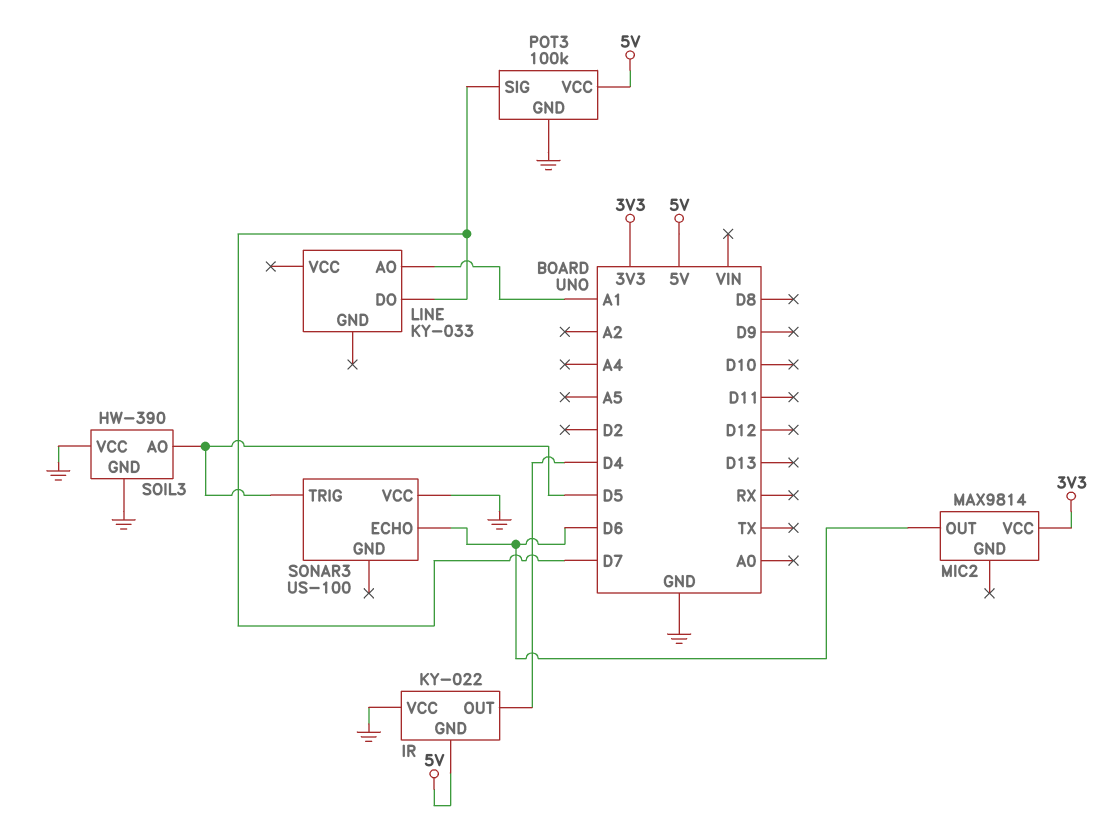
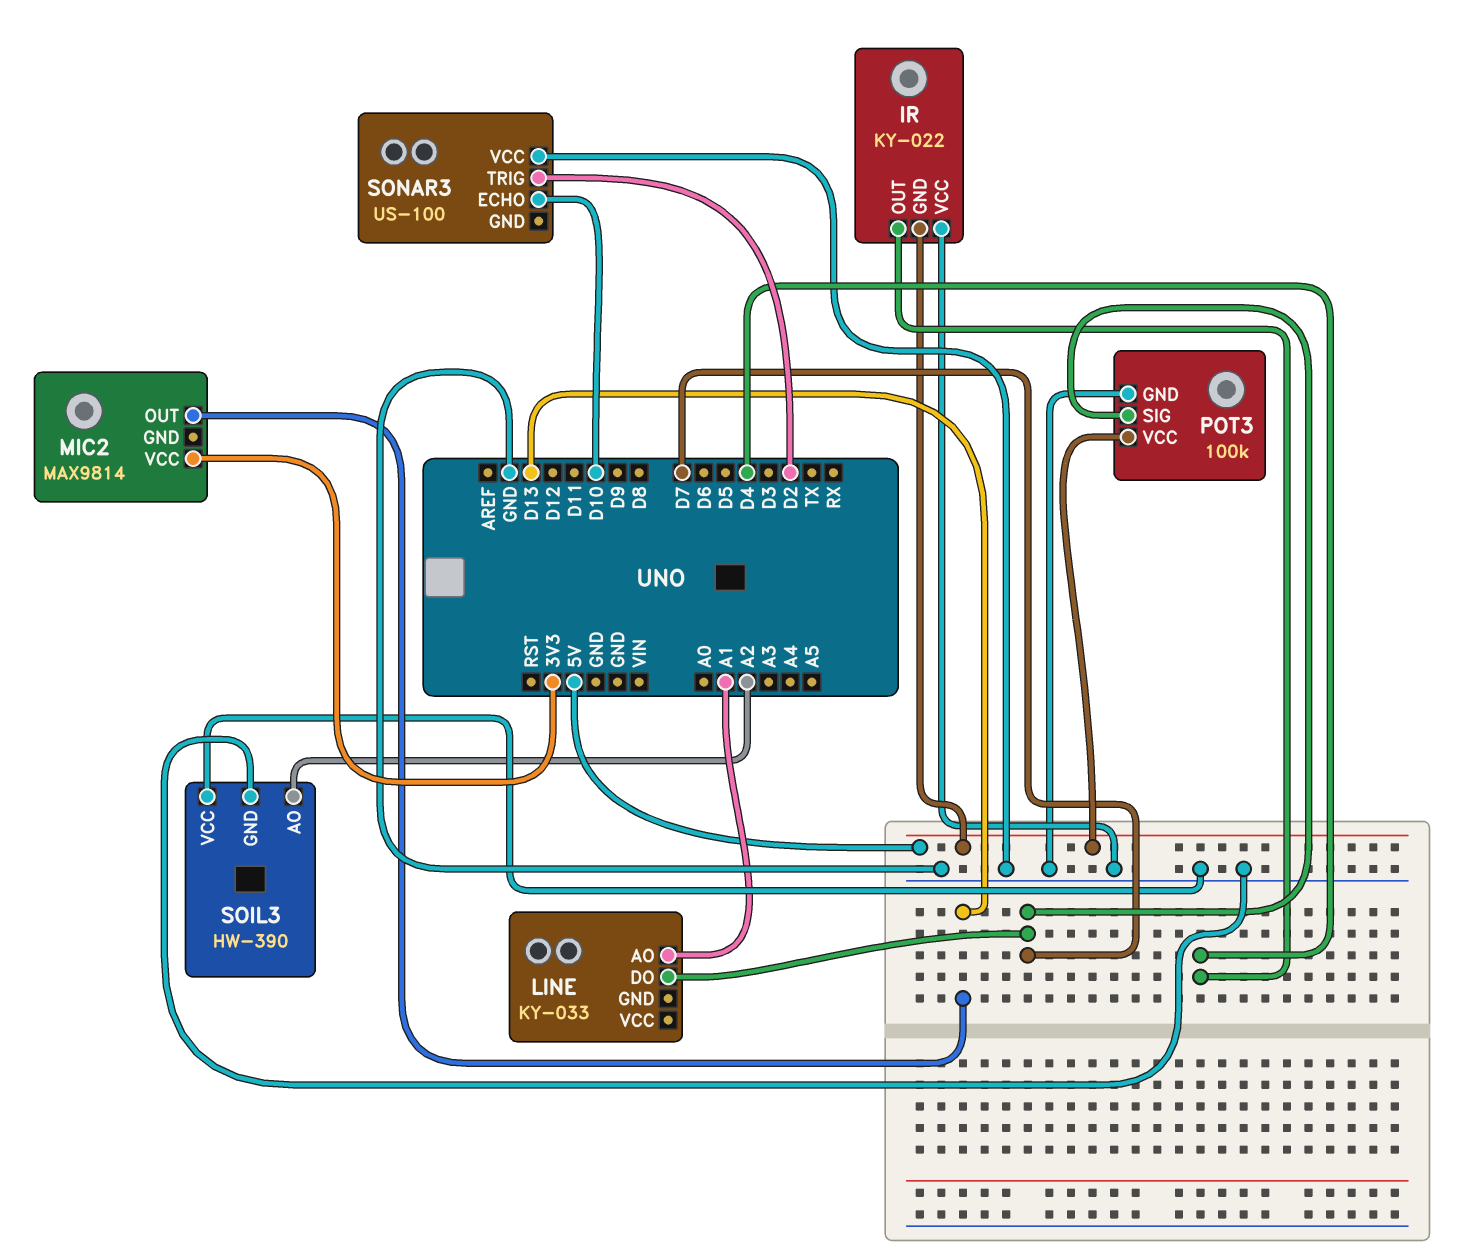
MIC2 pin OUT: D6 -> D13
SOIL3 pin AO: D5 -> A2
SONAR3 pin ECHO: D6 -> D10
SONAR3 pin TRIG: D5 -> D2

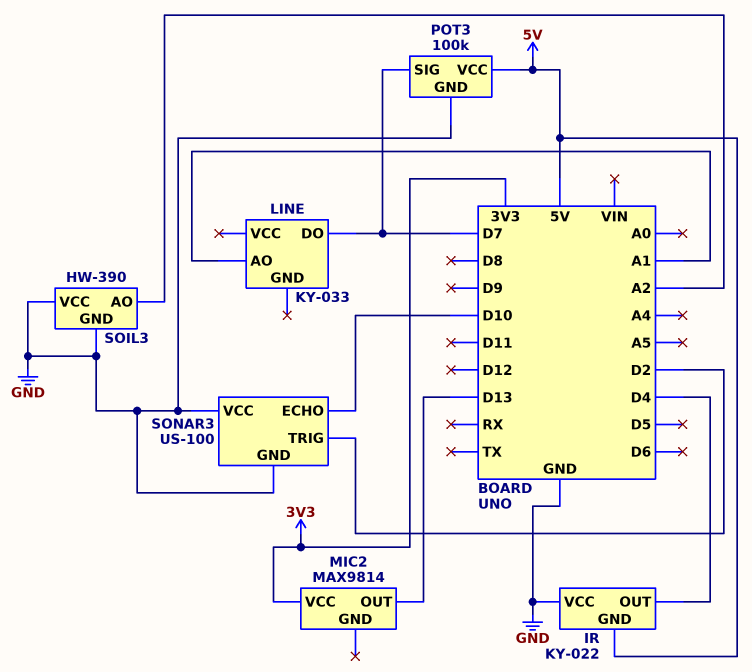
SONAR3 pin GND: none -> GND

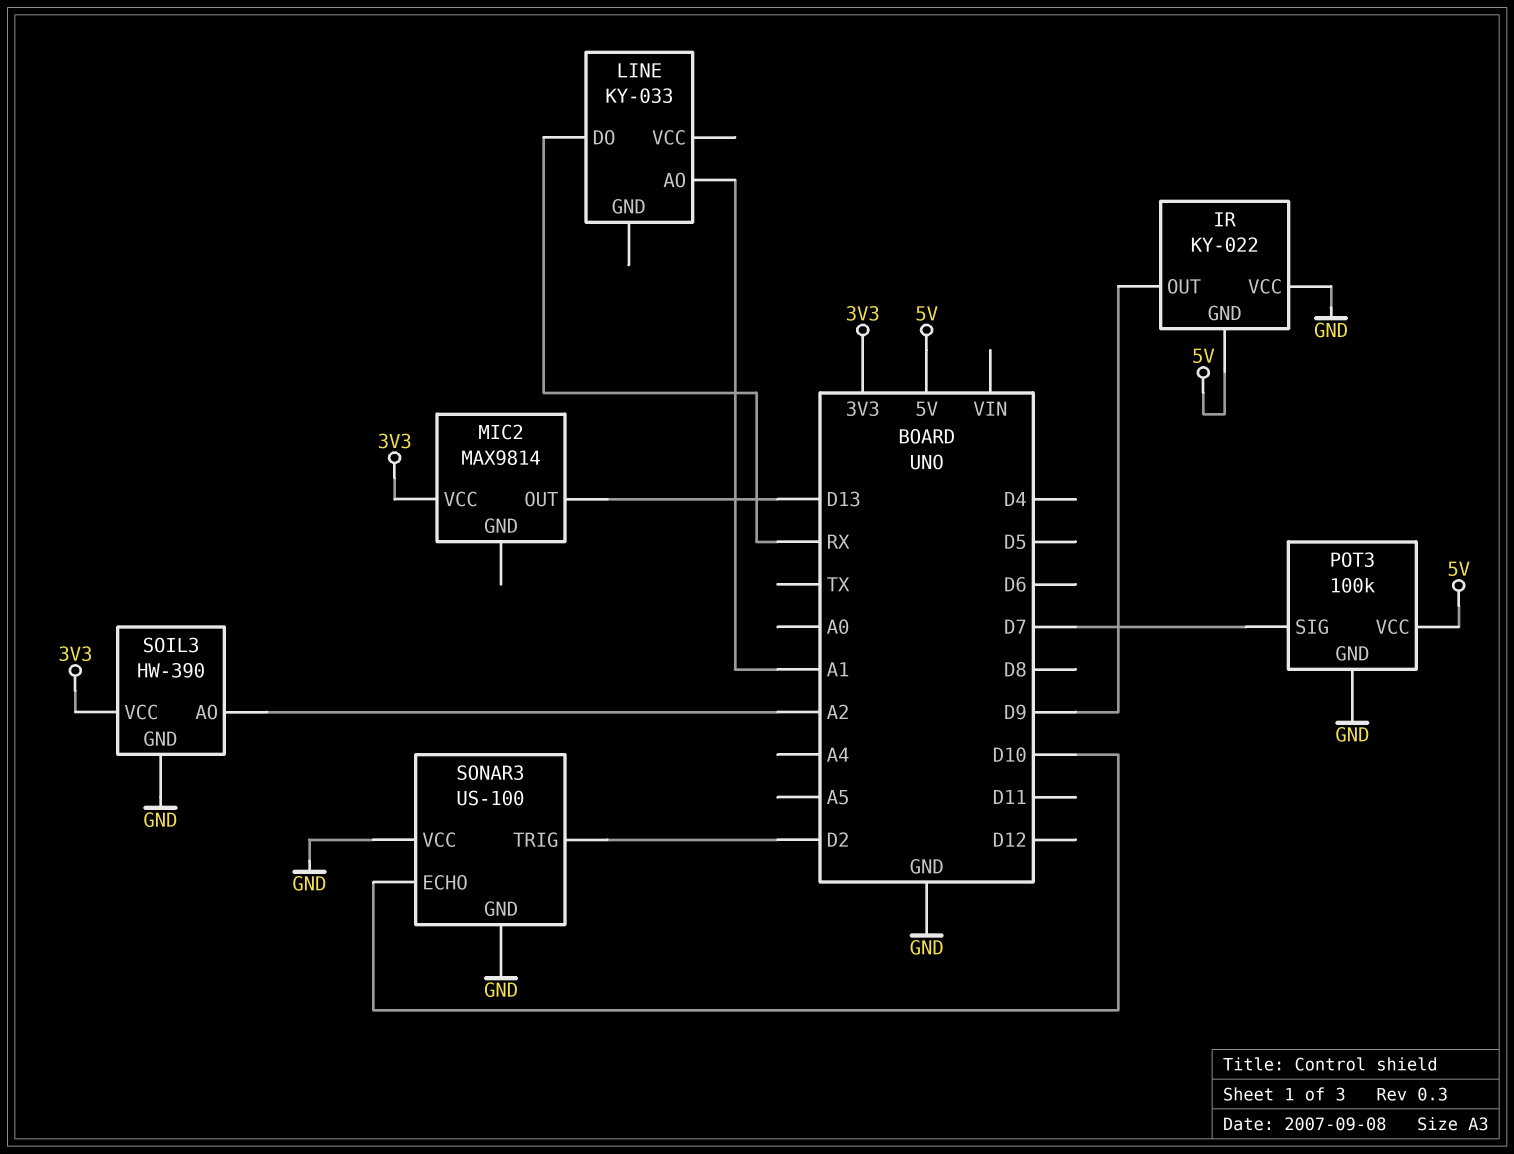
IR pin OUT: D4 -> D9
LINE pin DO: D7 -> RX
SOIL3 pin VCC: GND -> 3V3

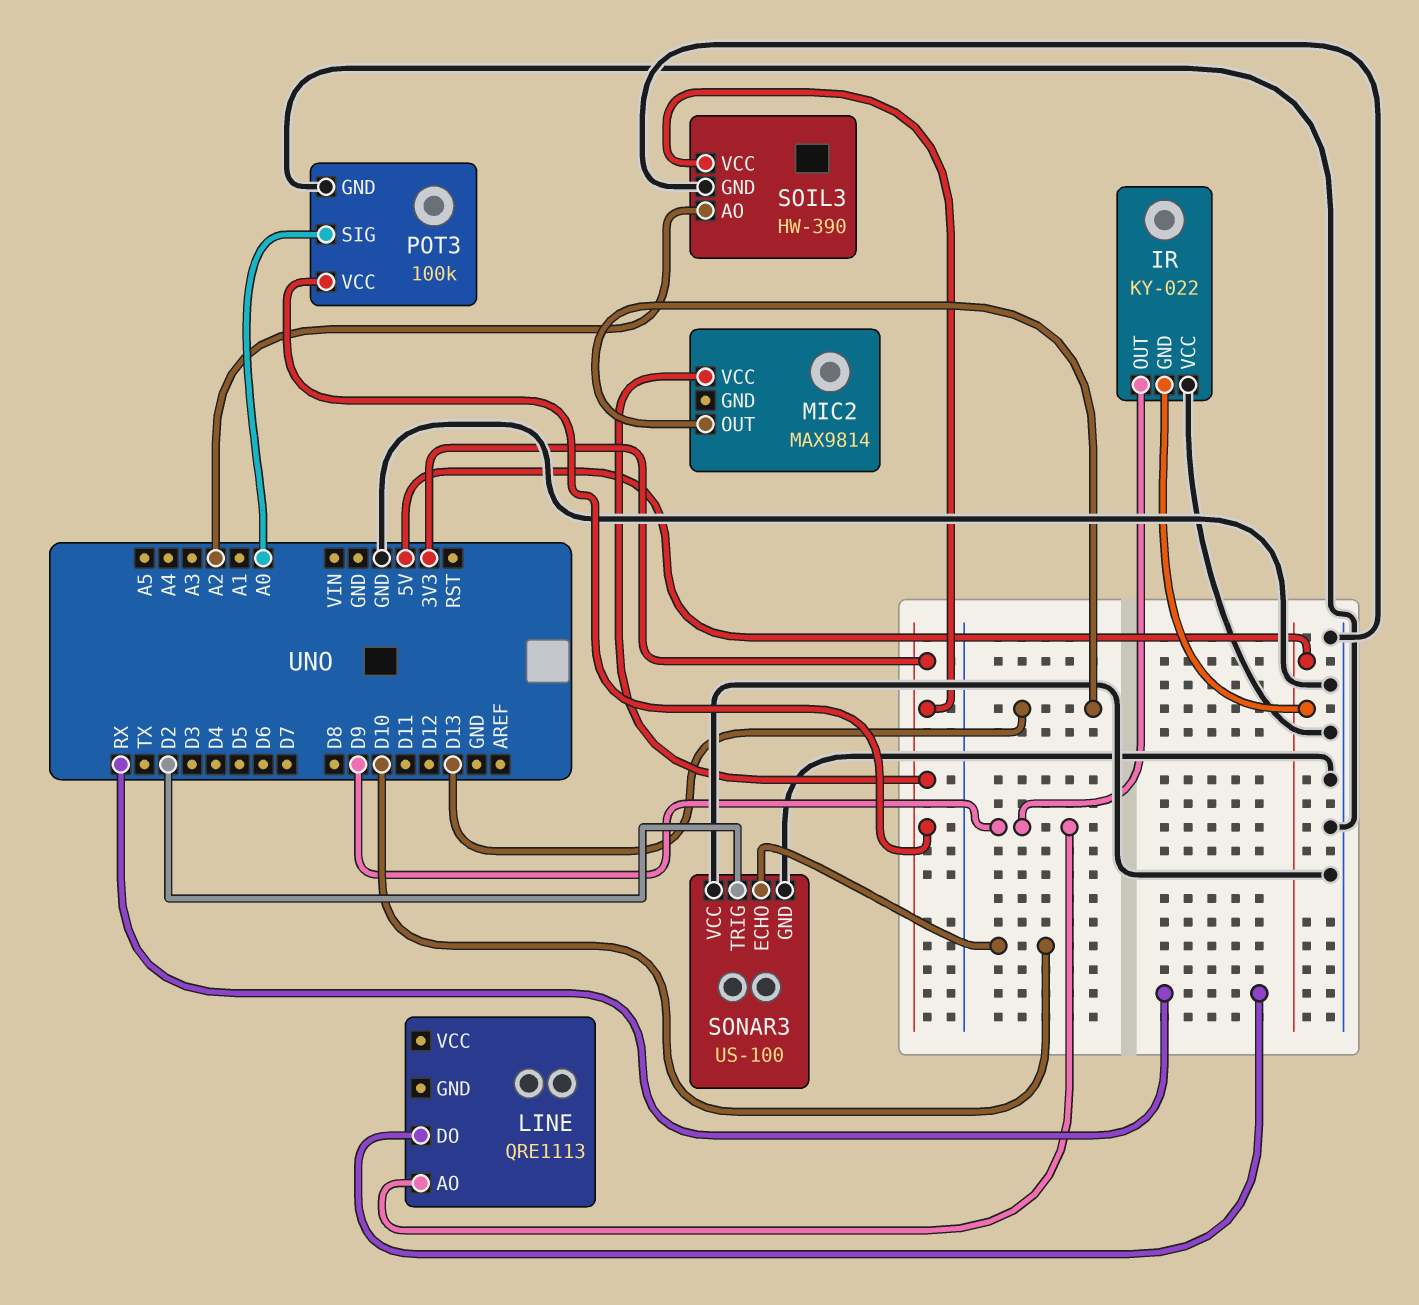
LINE: KY-033 -> QRE1113
LINE pin AO: A1 -> D9
POT3 pin SIG: D7 -> A0
POT3 pin VCC: 5V -> 3V3

